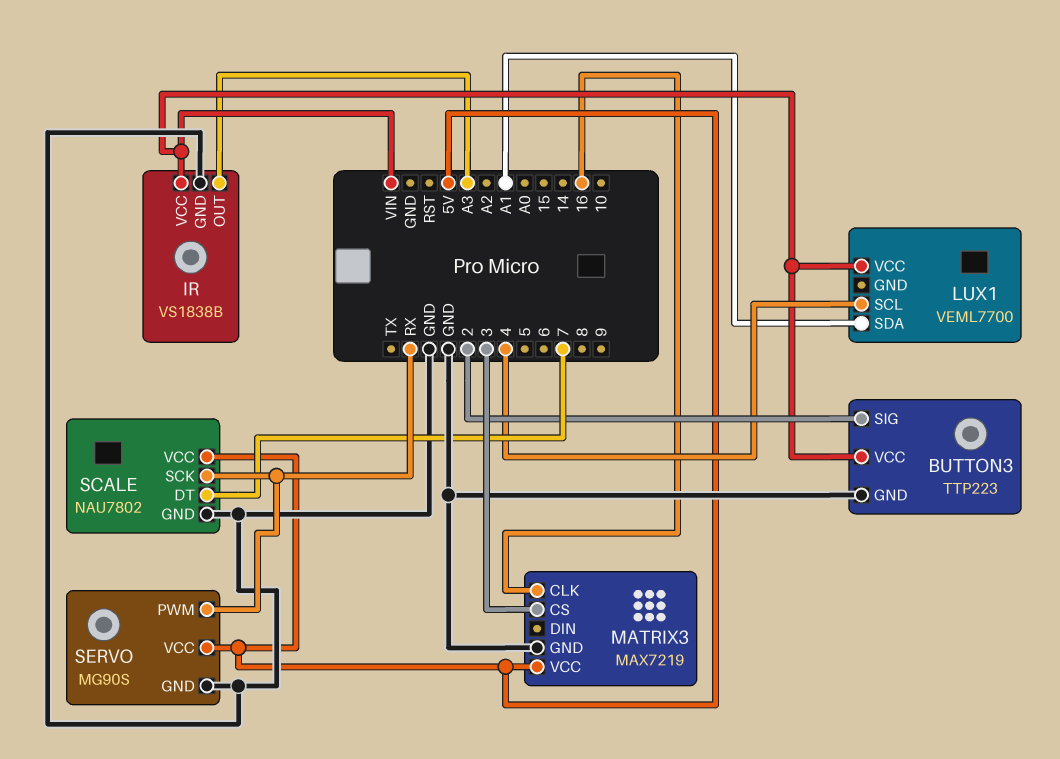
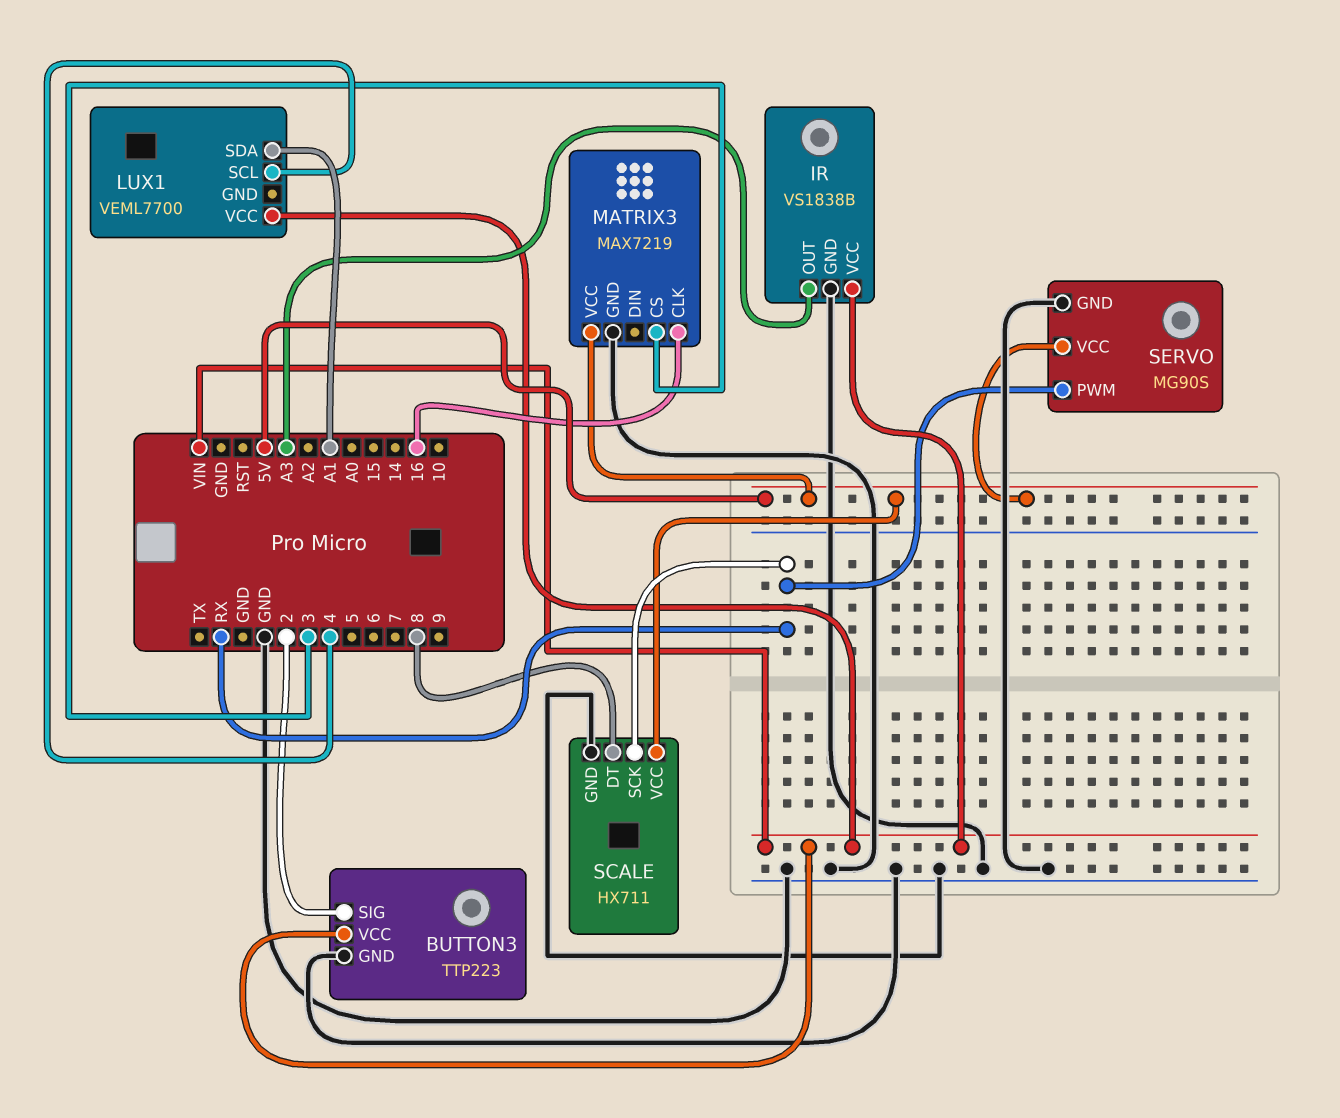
SCALE: NAU7802 -> HX711
SCALE pin DT: 7 -> 8

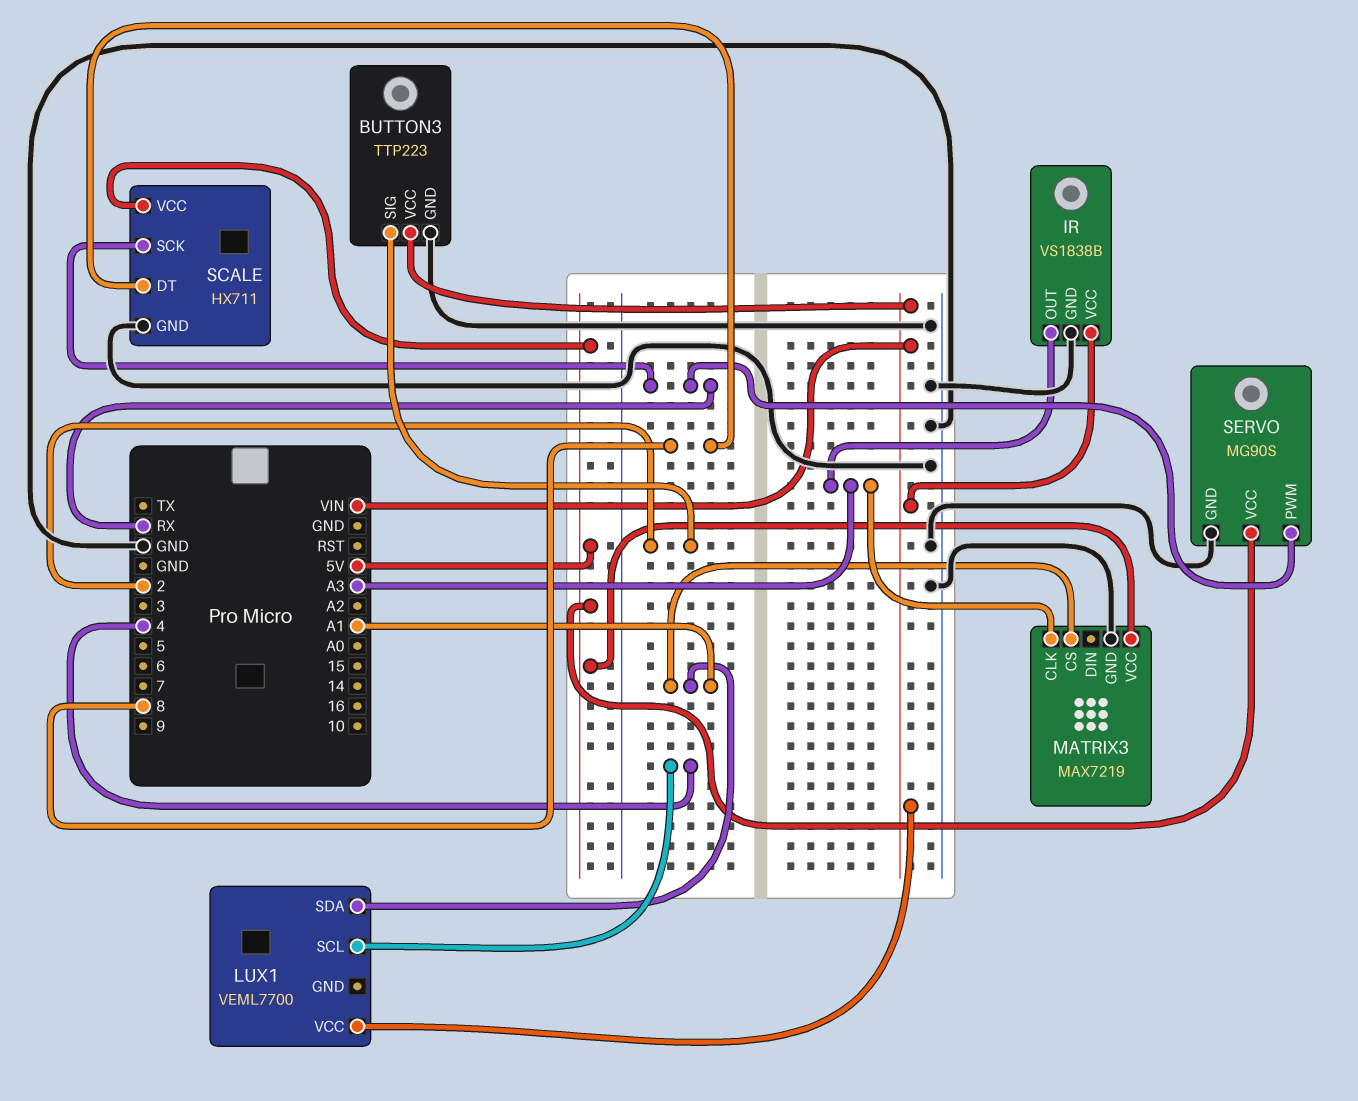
MATRIX3 pin CLK: 16 -> A3
MATRIX3 pin CS: 3 -> A1

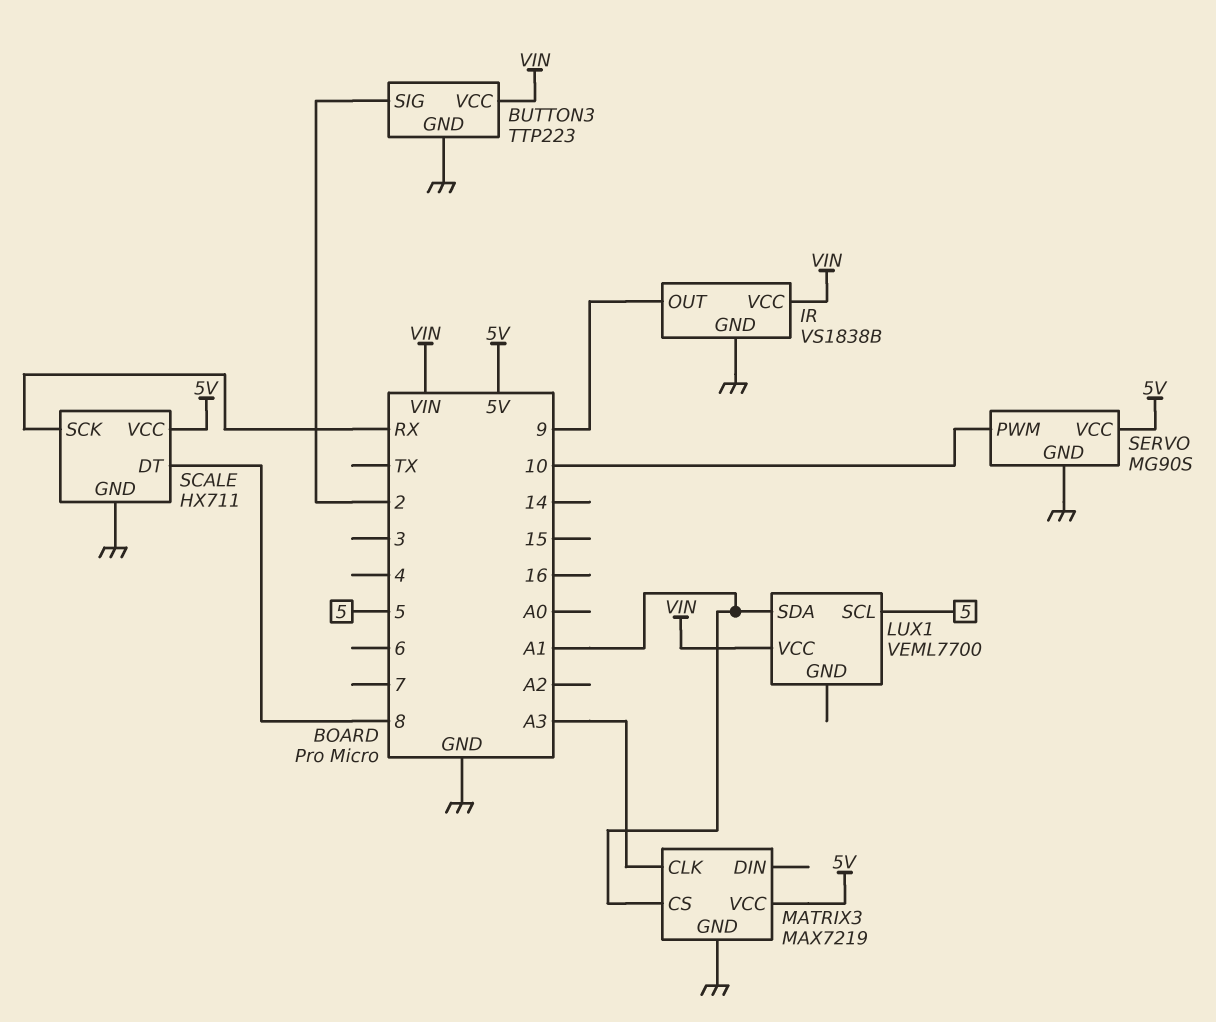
IR pin OUT: A3 -> 9
LUX1 pin SCL: 4 -> 5
SERVO pin PWM: RX -> 10

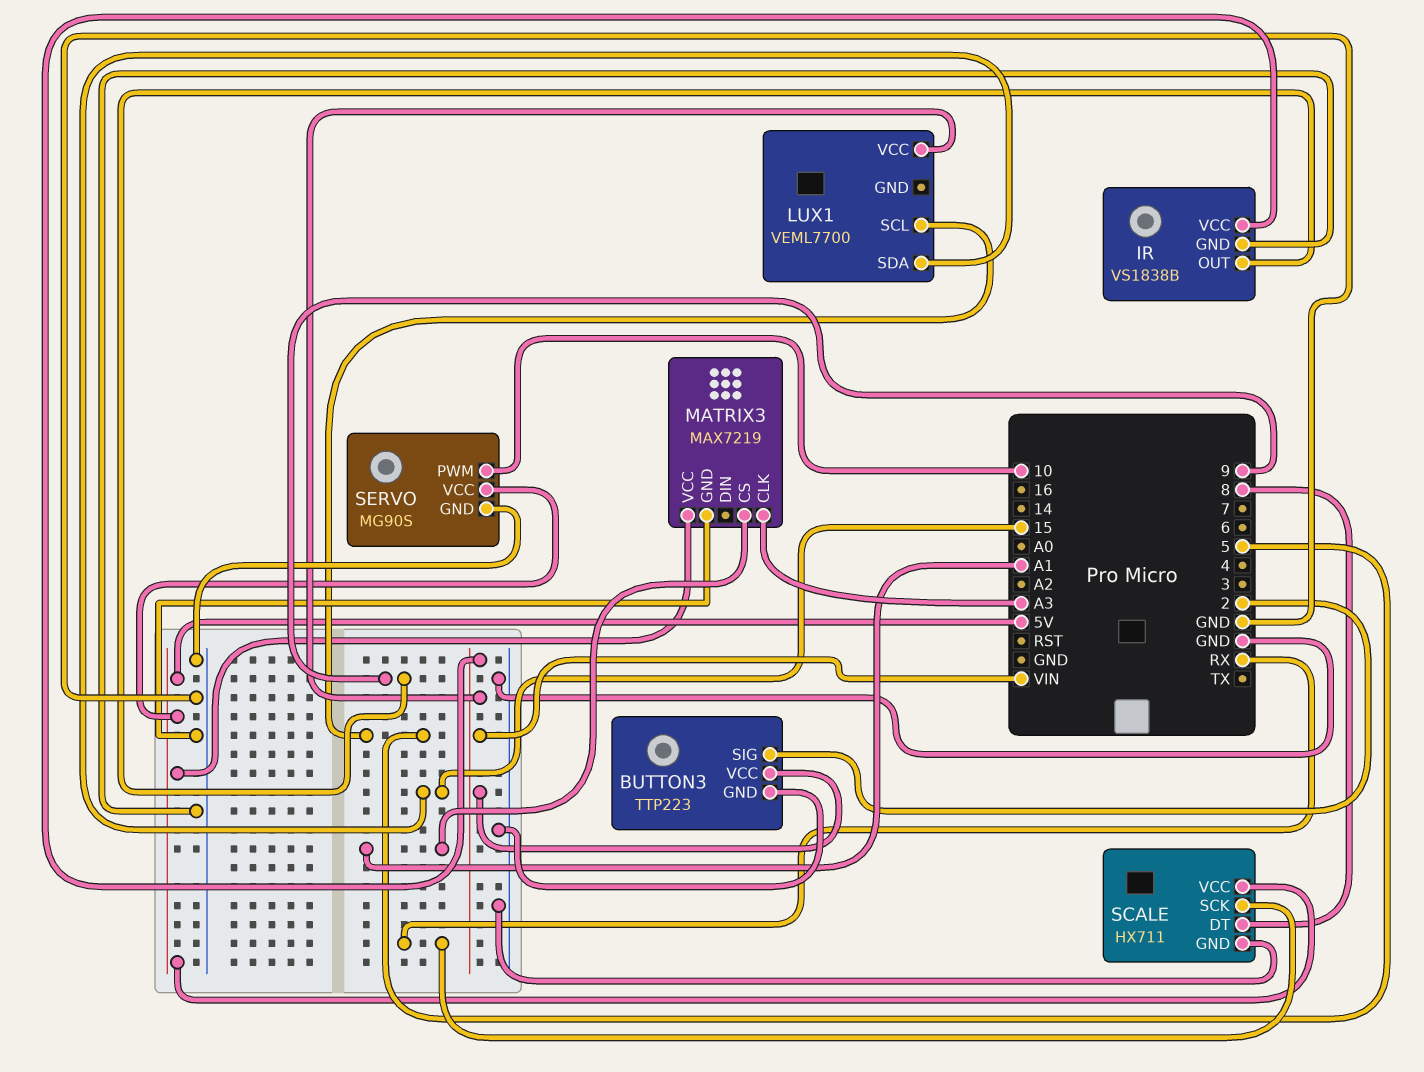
LUX1 pin SDA: A1 -> 15

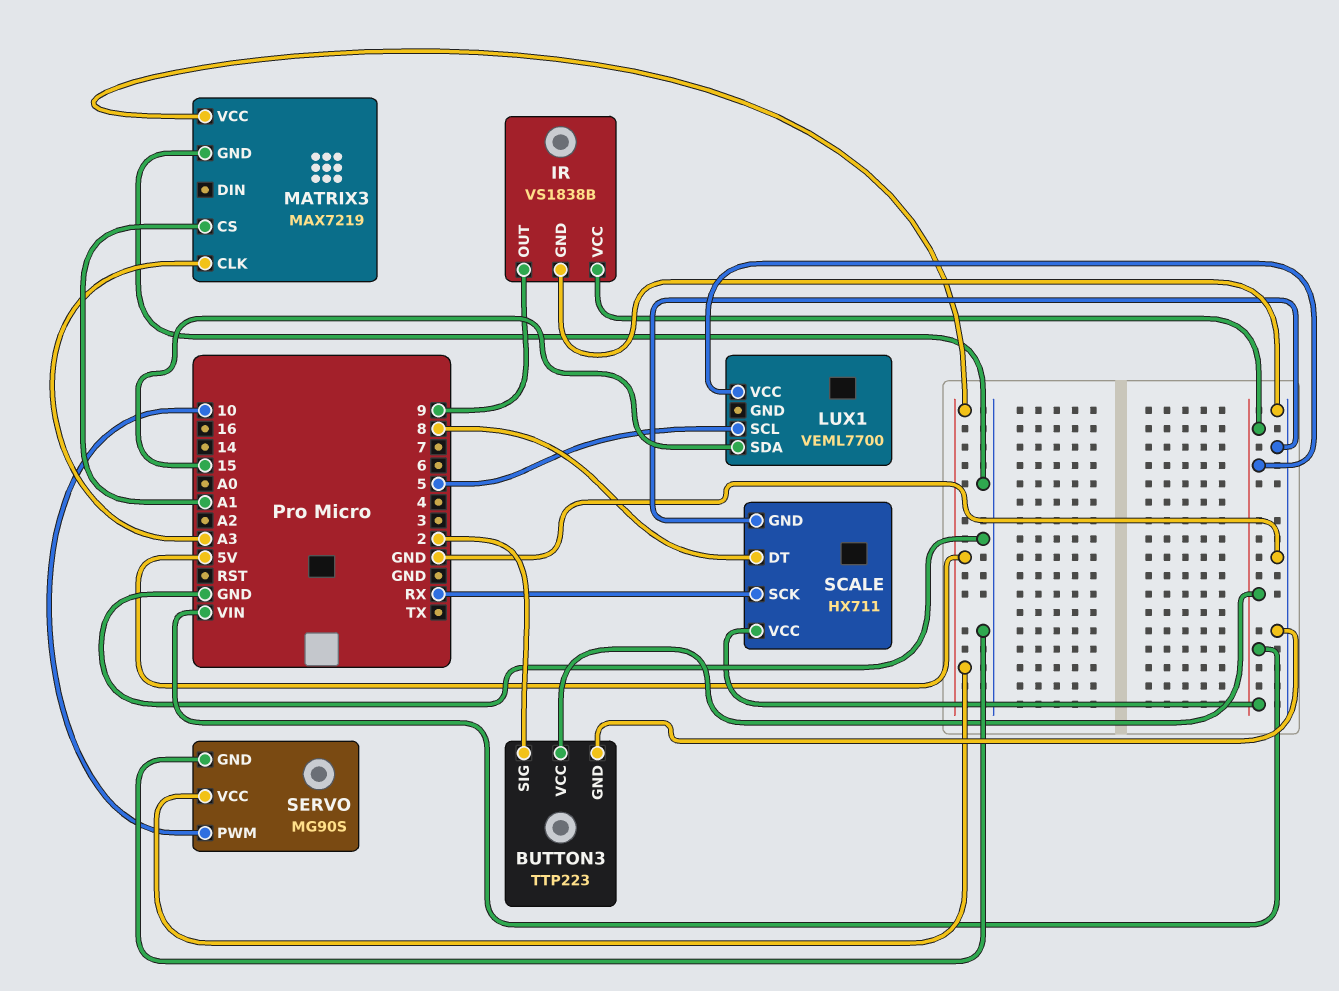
SCALE pin VCC: 5V -> VIN

